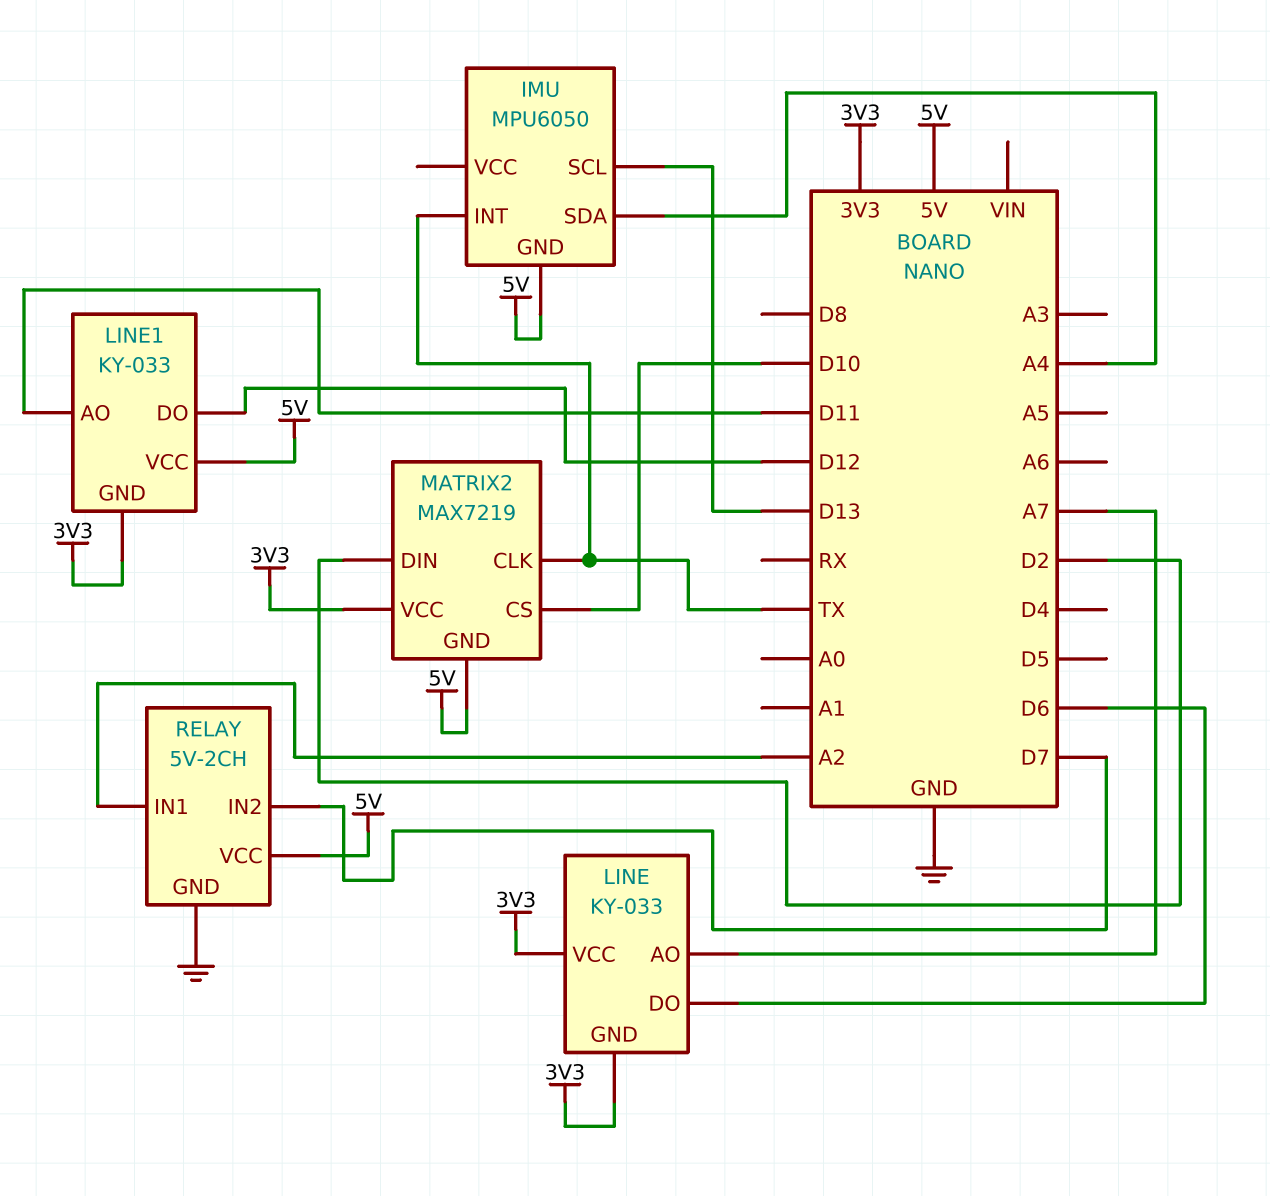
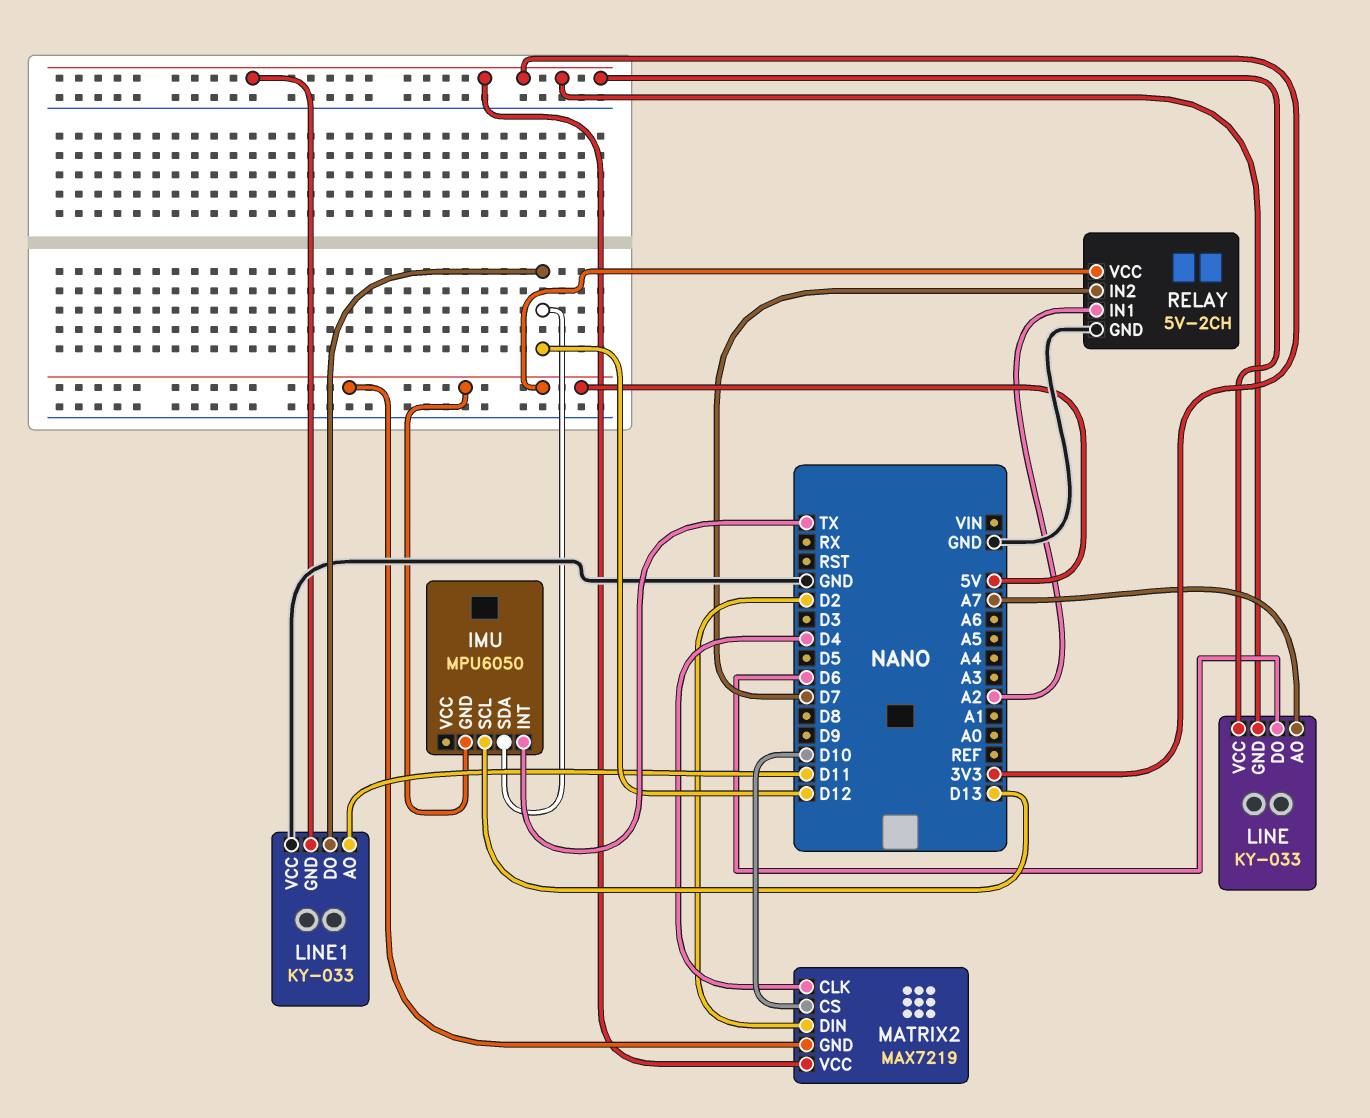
IMU pin SDA: A4 -> D12
LINE1 pin VCC: 5V -> GND
MATRIX2 pin CLK: TX -> D4

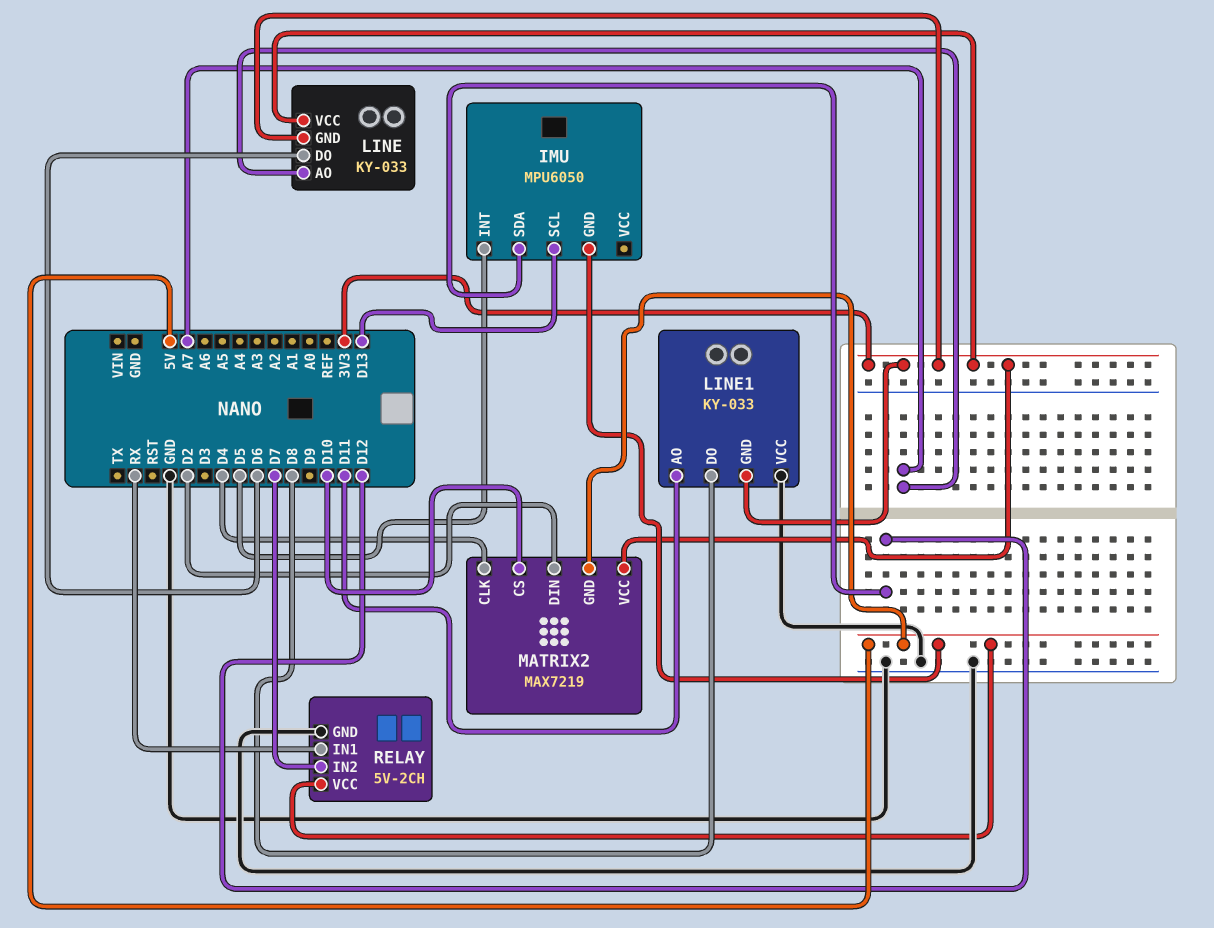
IMU pin INT: TX -> D5
LINE1 pin DO: D12 -> D8
RELAY pin IN1: A2 -> RX

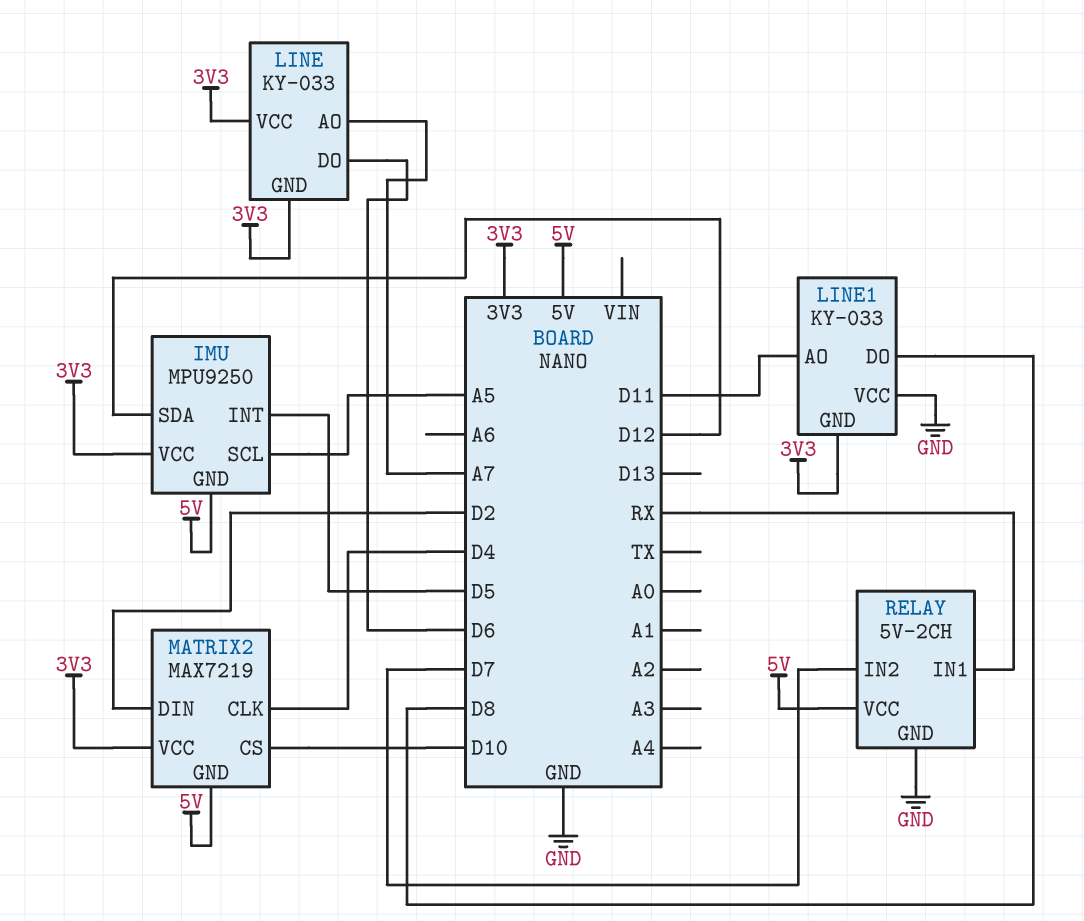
IMU: MPU6050 -> MPU9250
IMU pin SCL: D13 -> A5
IMU pin VCC: none -> 3V3

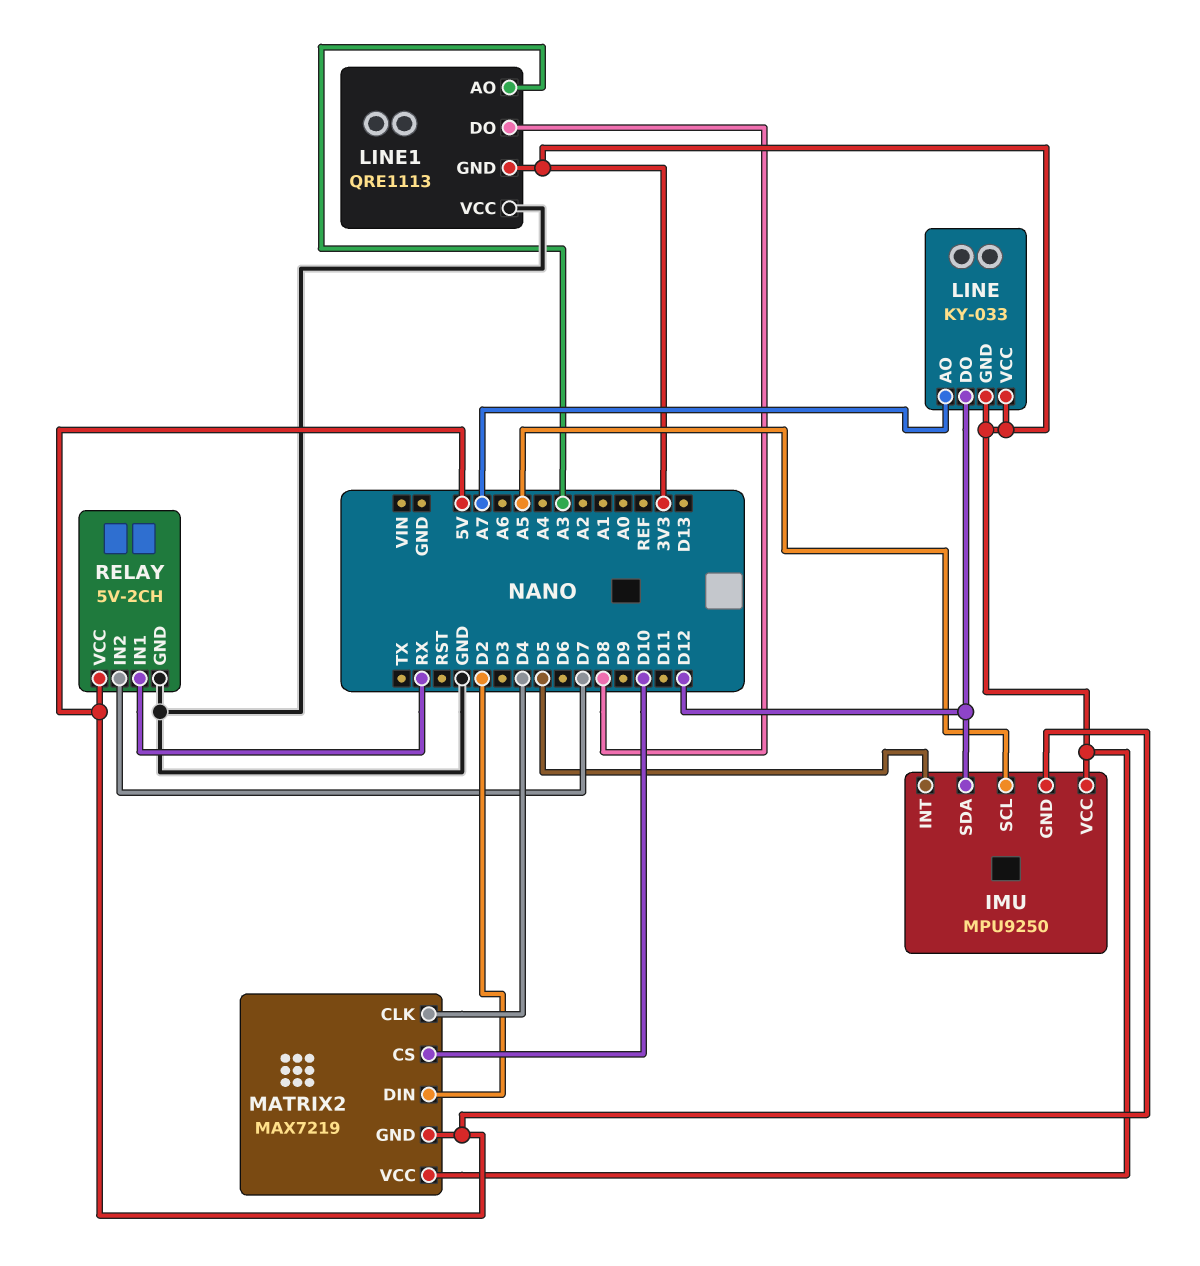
LINE pin DO: D6 -> D12
LINE1: KY-033 -> QRE1113
LINE1 pin AO: D11 -> A3

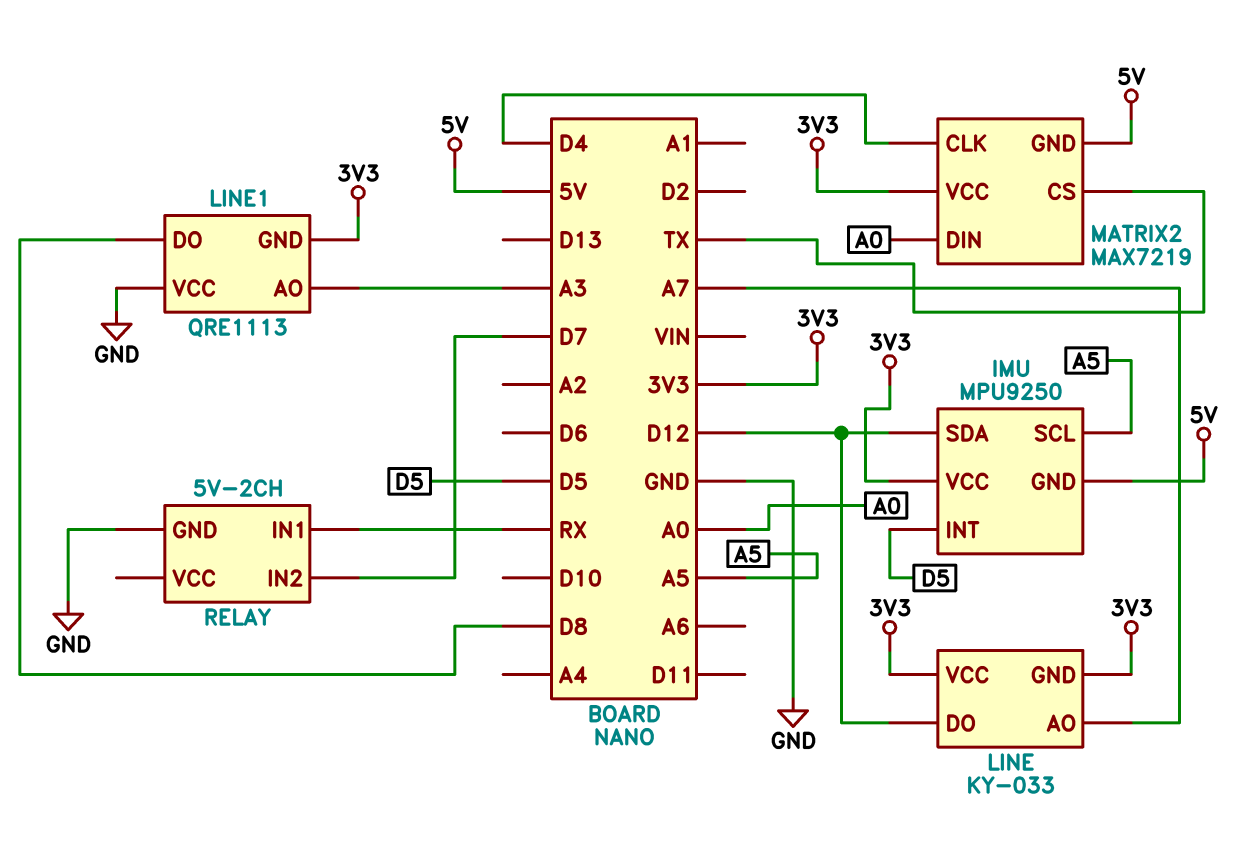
MATRIX2 pin CS: D10 -> TX
MATRIX2 pin DIN: D2 -> A0
RELAY pin VCC: 5V -> none

